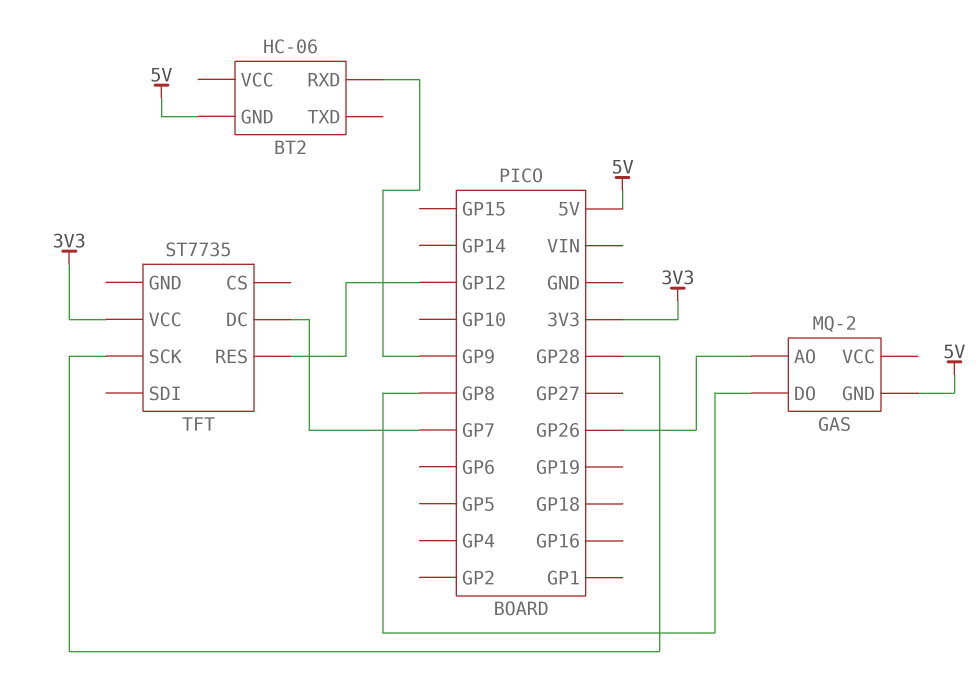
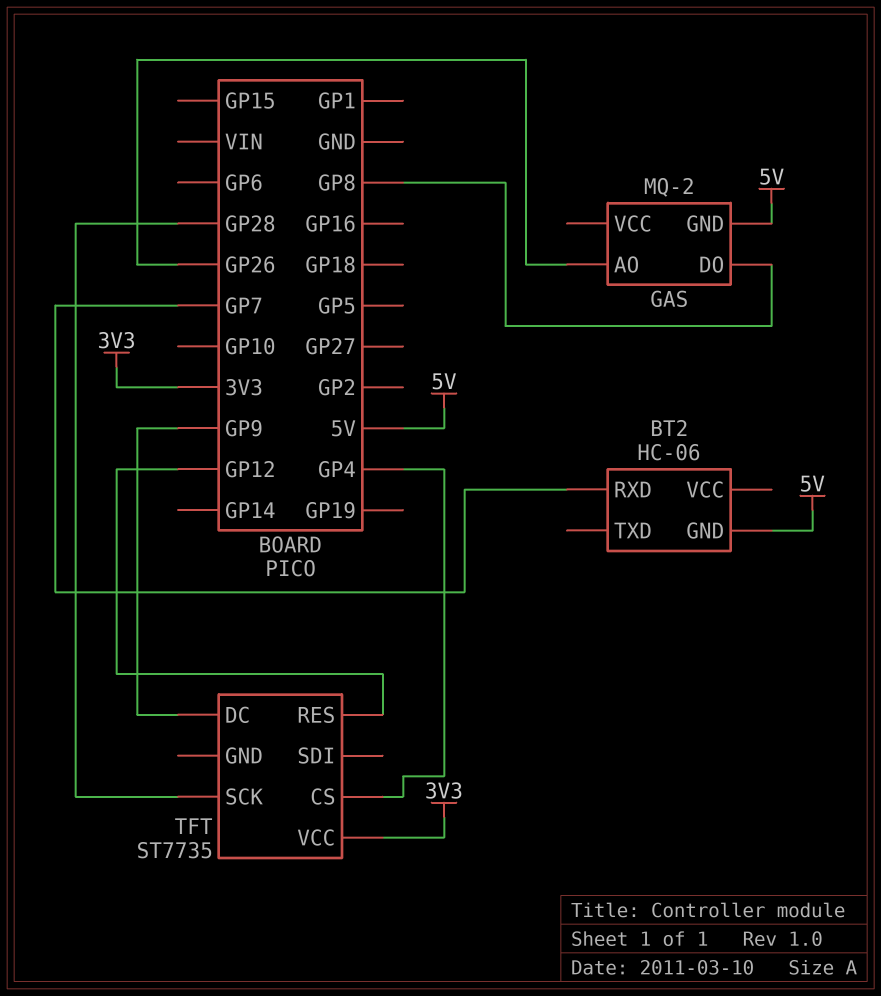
BT2 pin RXD: GP9 -> GP7
TFT pin CS: none -> GP4
TFT pin DC: GP7 -> GP9

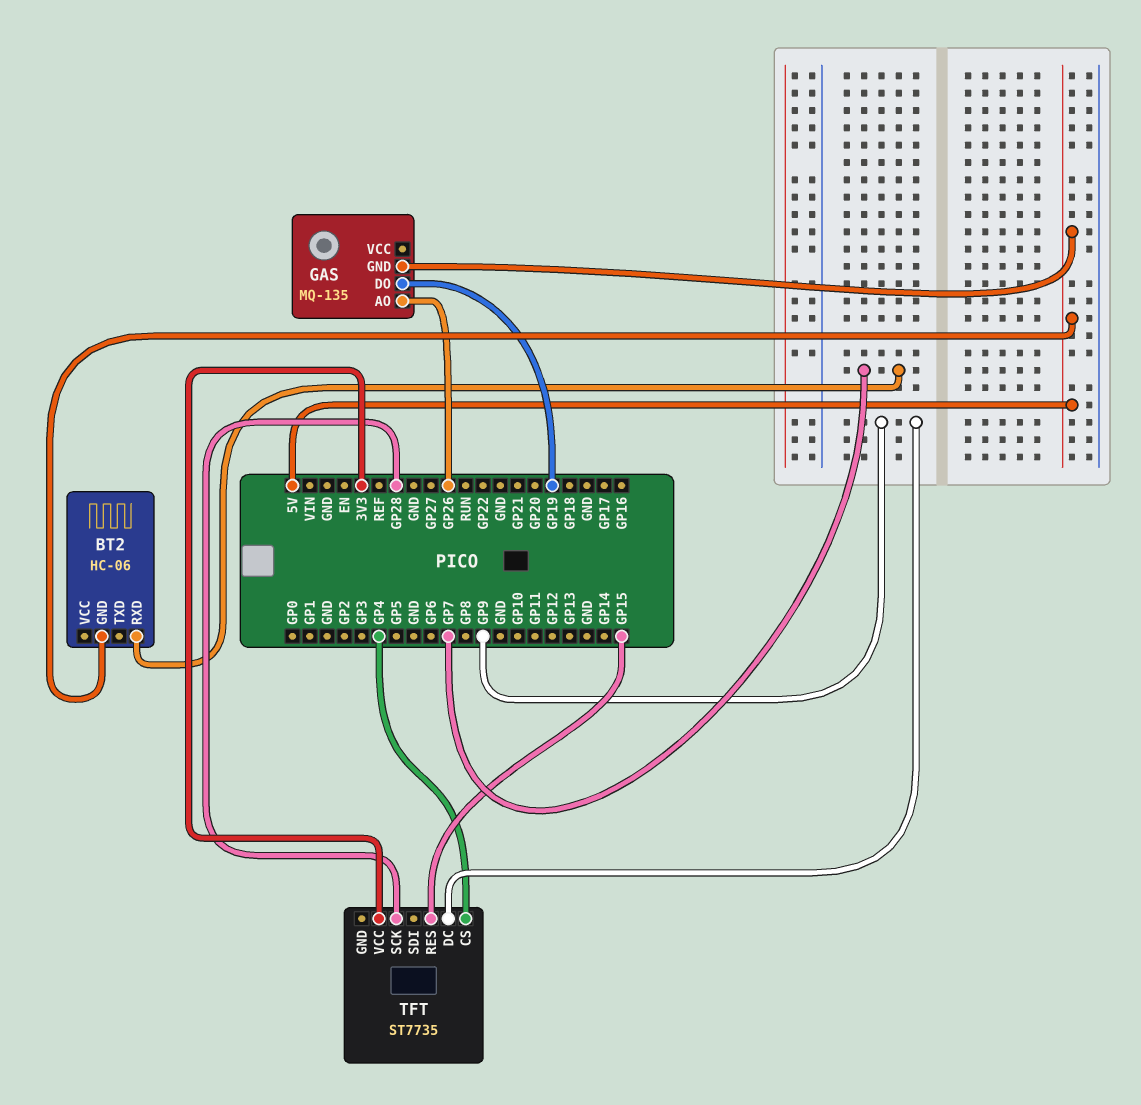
GAS: MQ-2 -> MQ-135
GAS pin DO: GP8 -> GP19
TFT pin RES: GP12 -> GP15

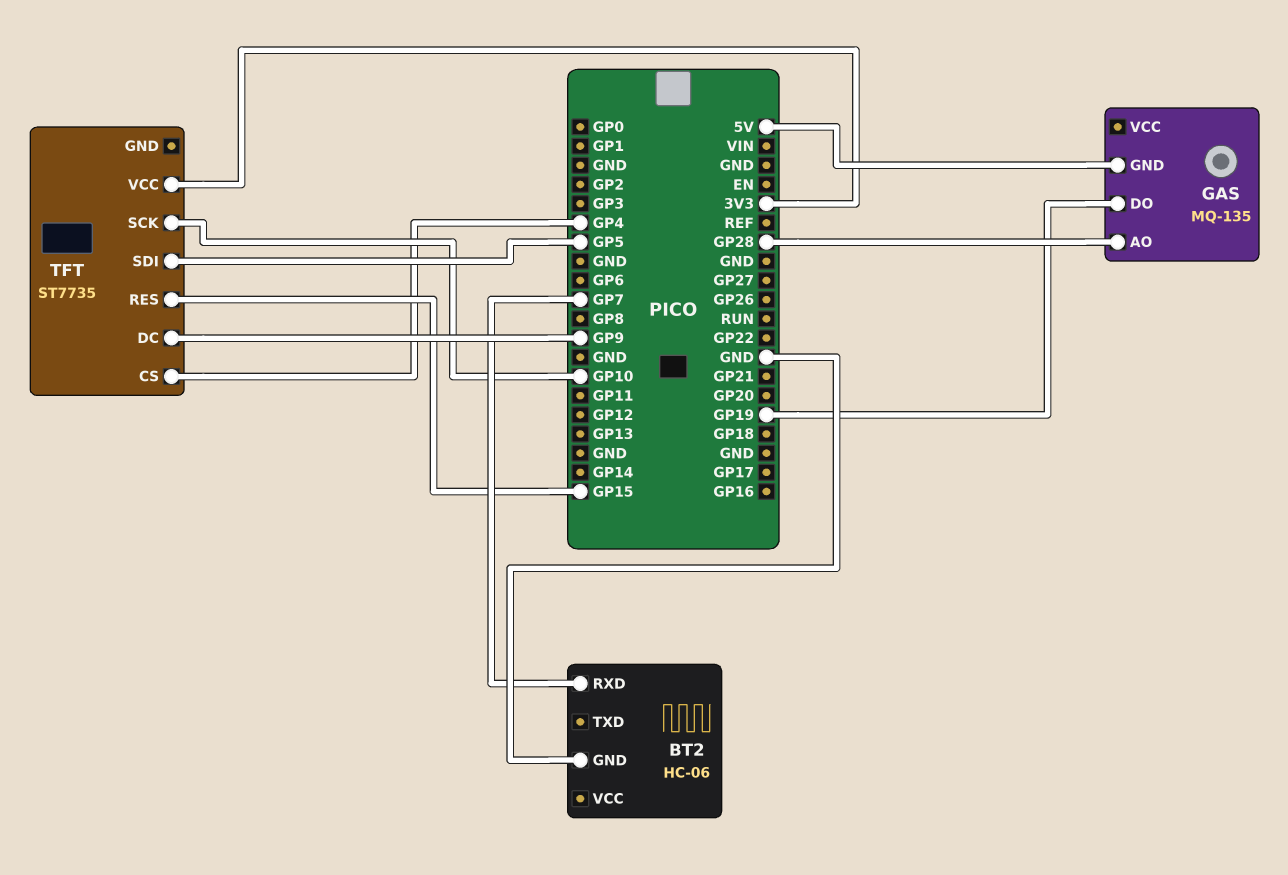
BT2 pin GND: 5V -> GND
GAS pin AO: GP26 -> GP28
TFT pin SCK: GP28 -> GP10
TFT pin SDI: none -> GP5

